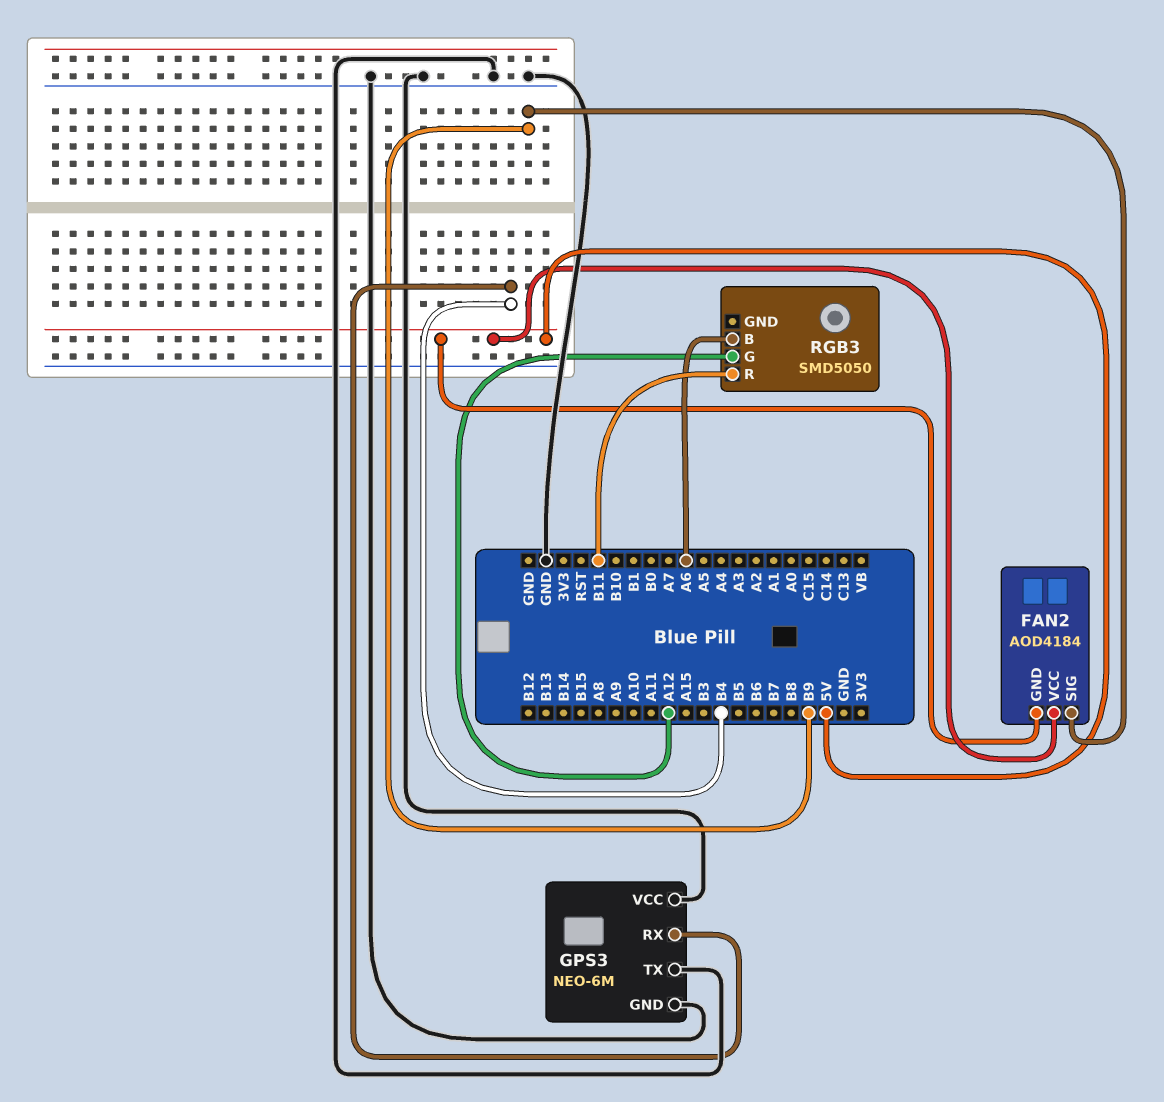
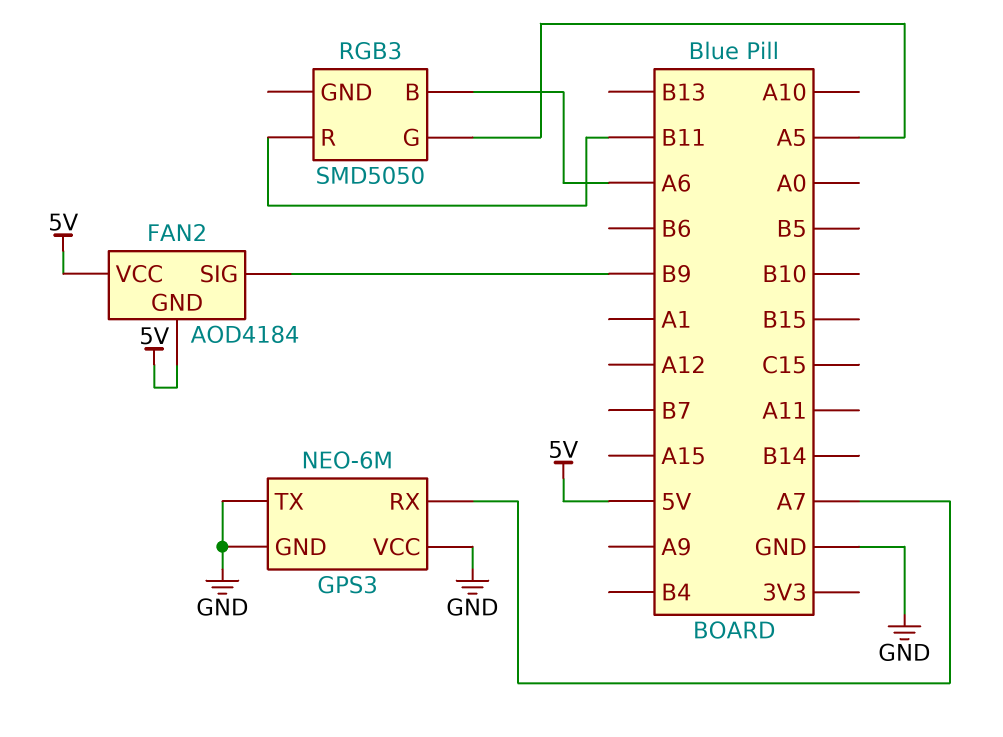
GPS3 pin RX: B4 -> A7
RGB3 pin G: A12 -> A5

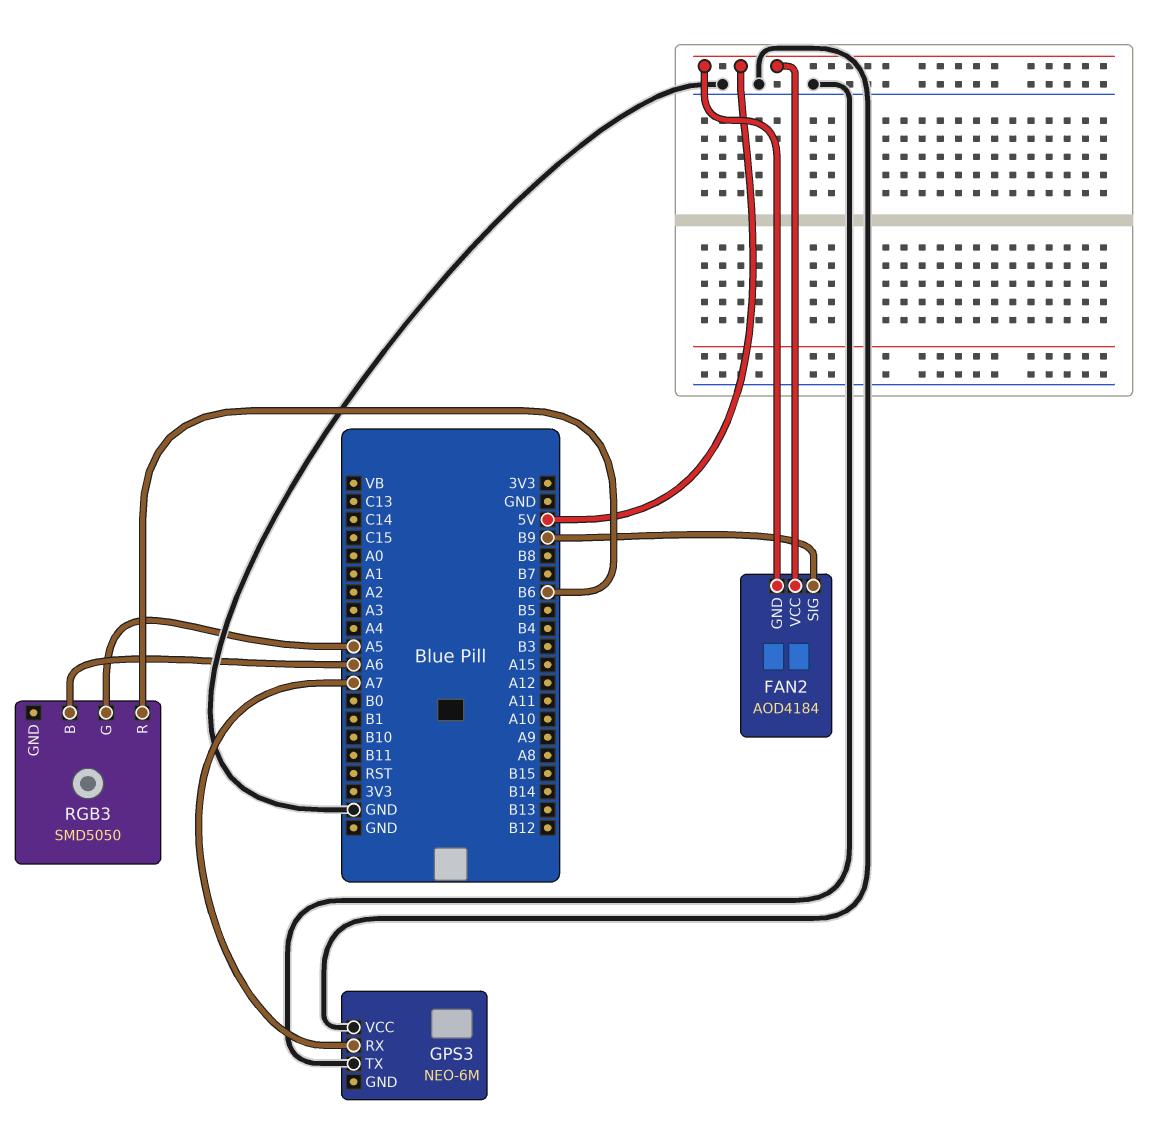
GPS3 pin GND: GND -> none
RGB3 pin R: B11 -> B6

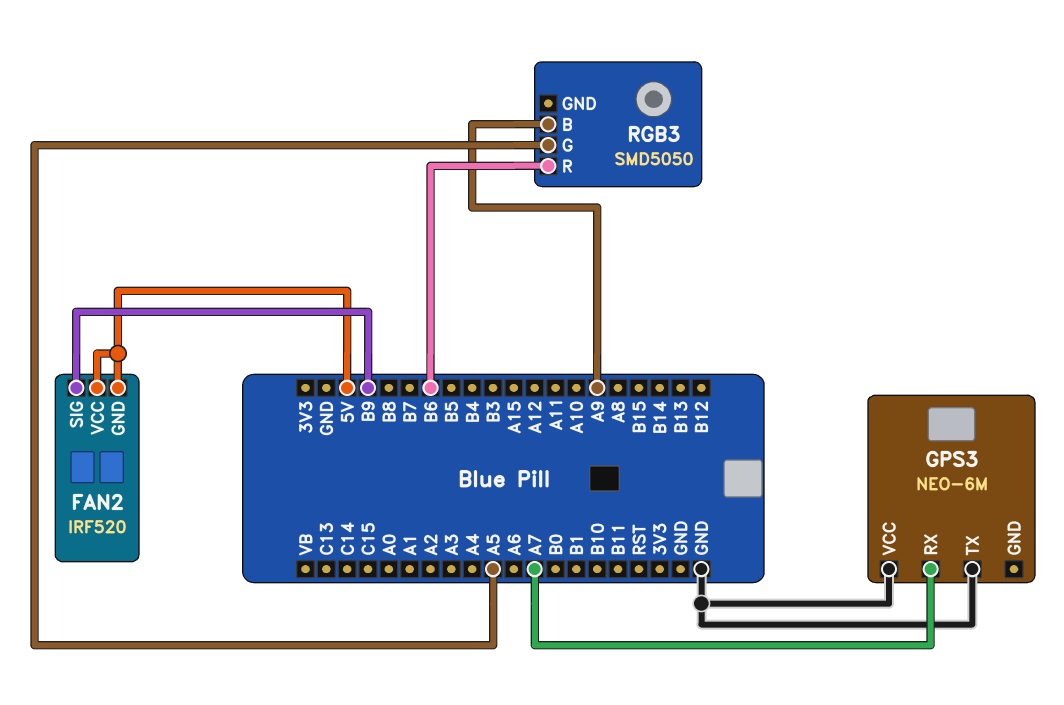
FAN2: AOD4184 -> IRF520
RGB3 pin B: A6 -> A9

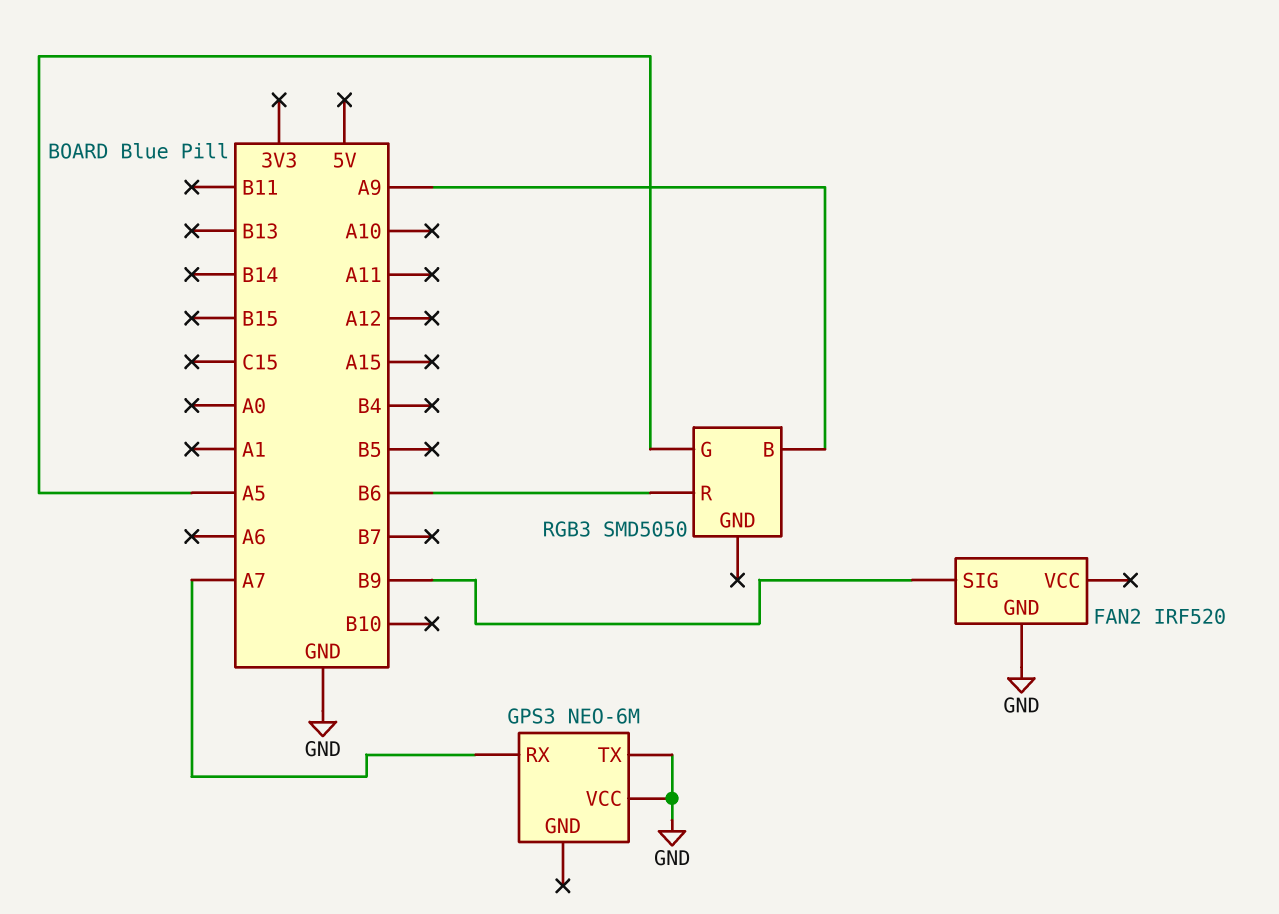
FAN2 pin GND: 5V -> GND
FAN2 pin VCC: 5V -> none

